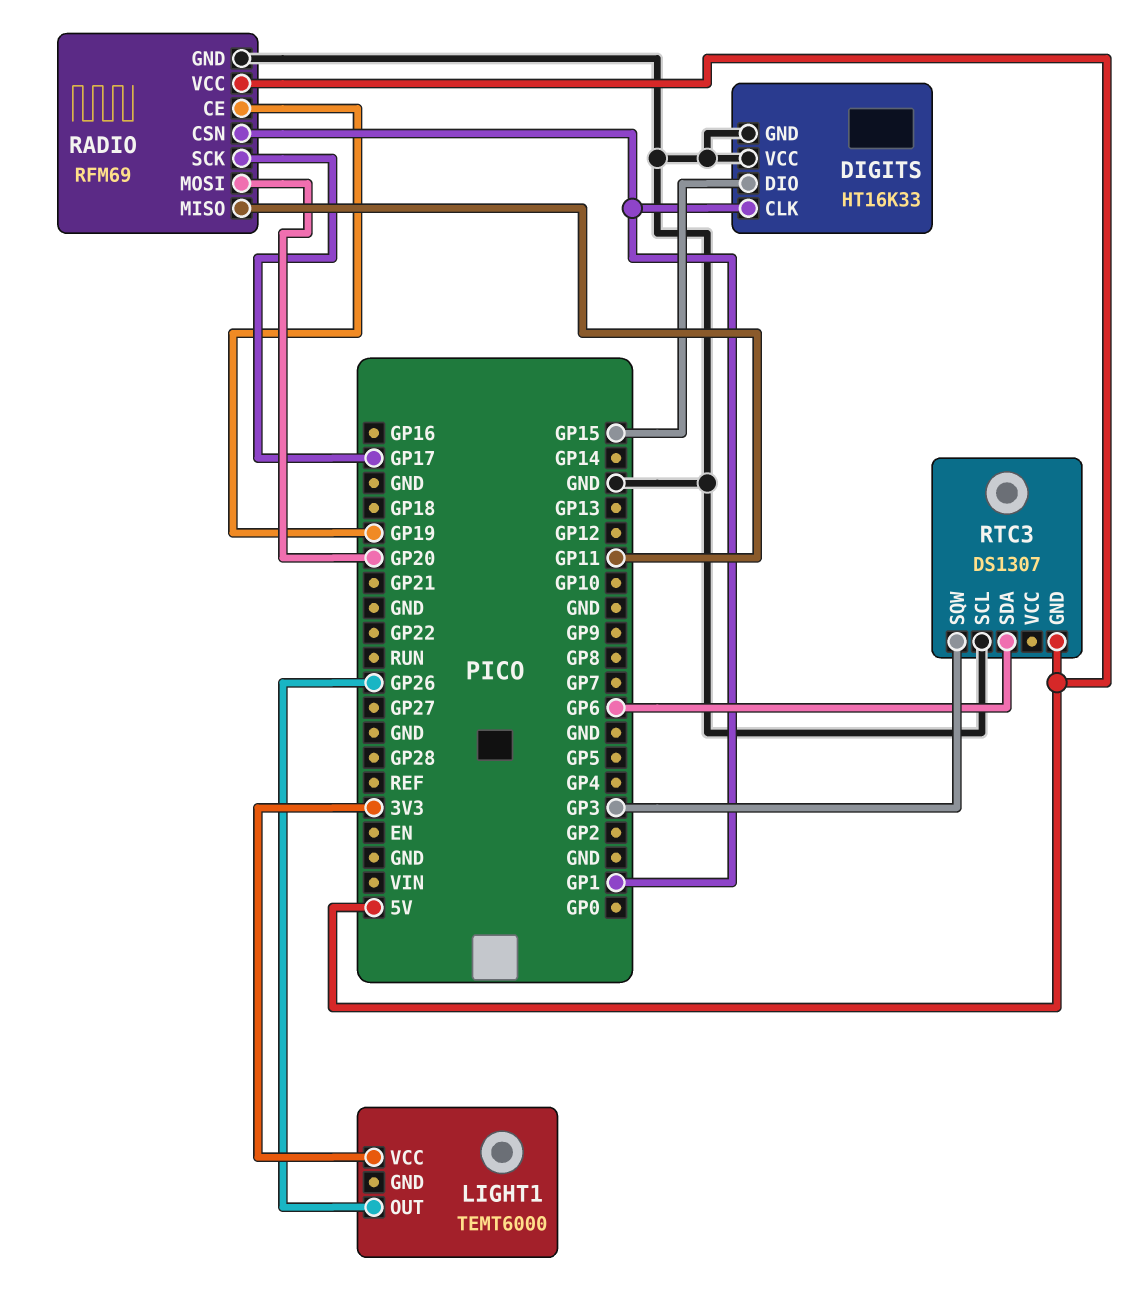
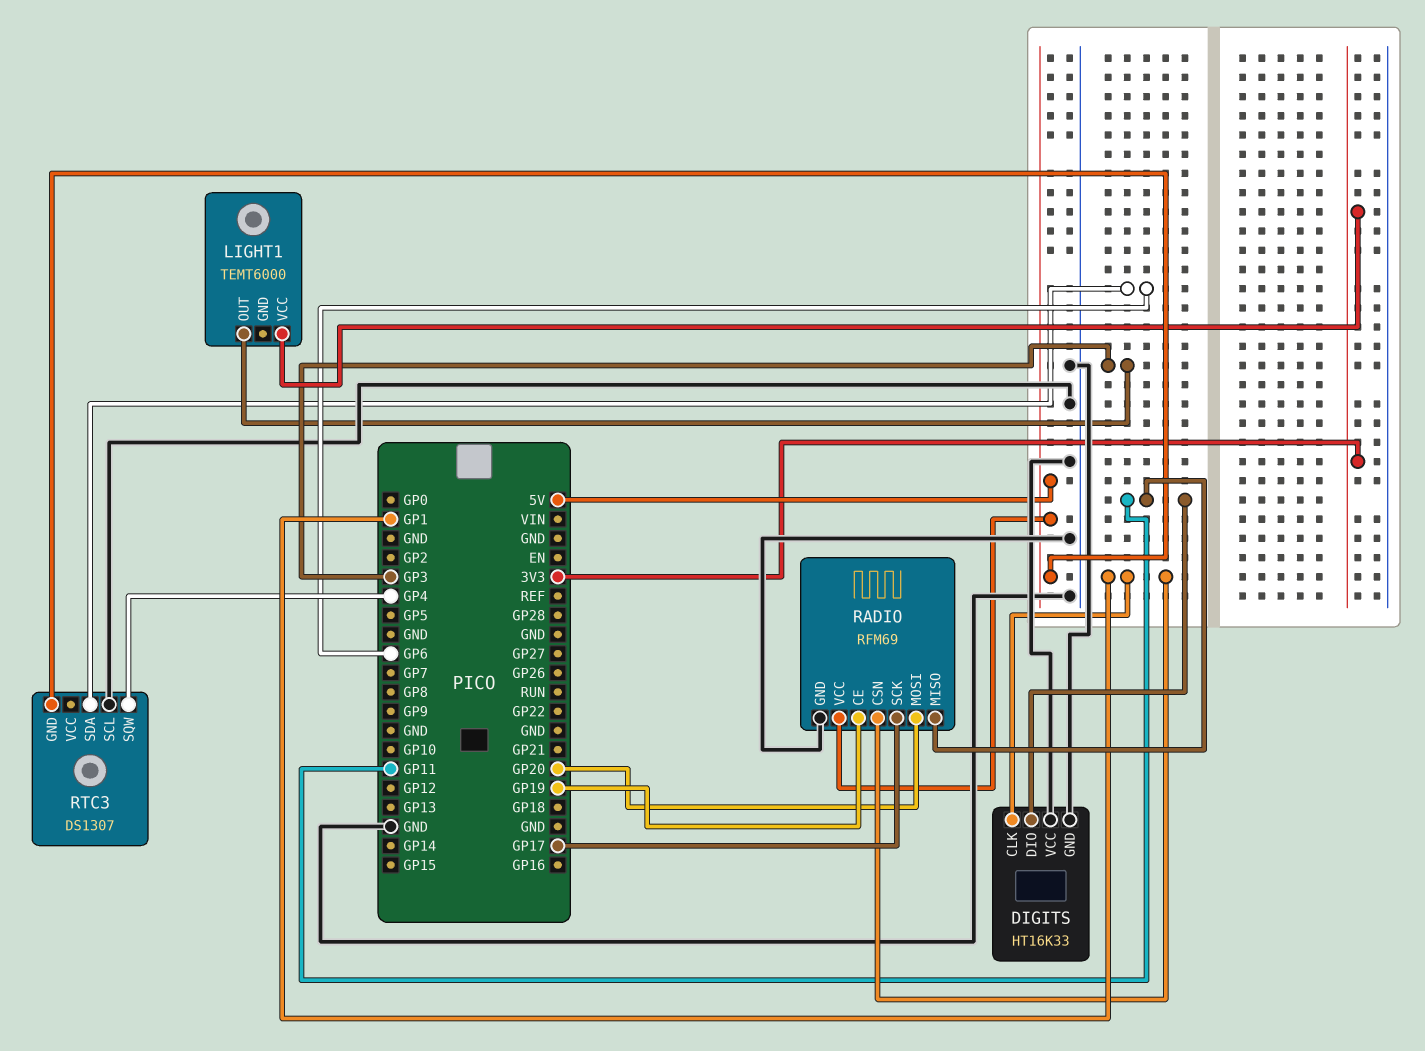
DIGITS pin DIO: GP15 -> GP11
LIGHT1 pin OUT: GP26 -> GP3
RTC3 pin SQW: GP3 -> GP4

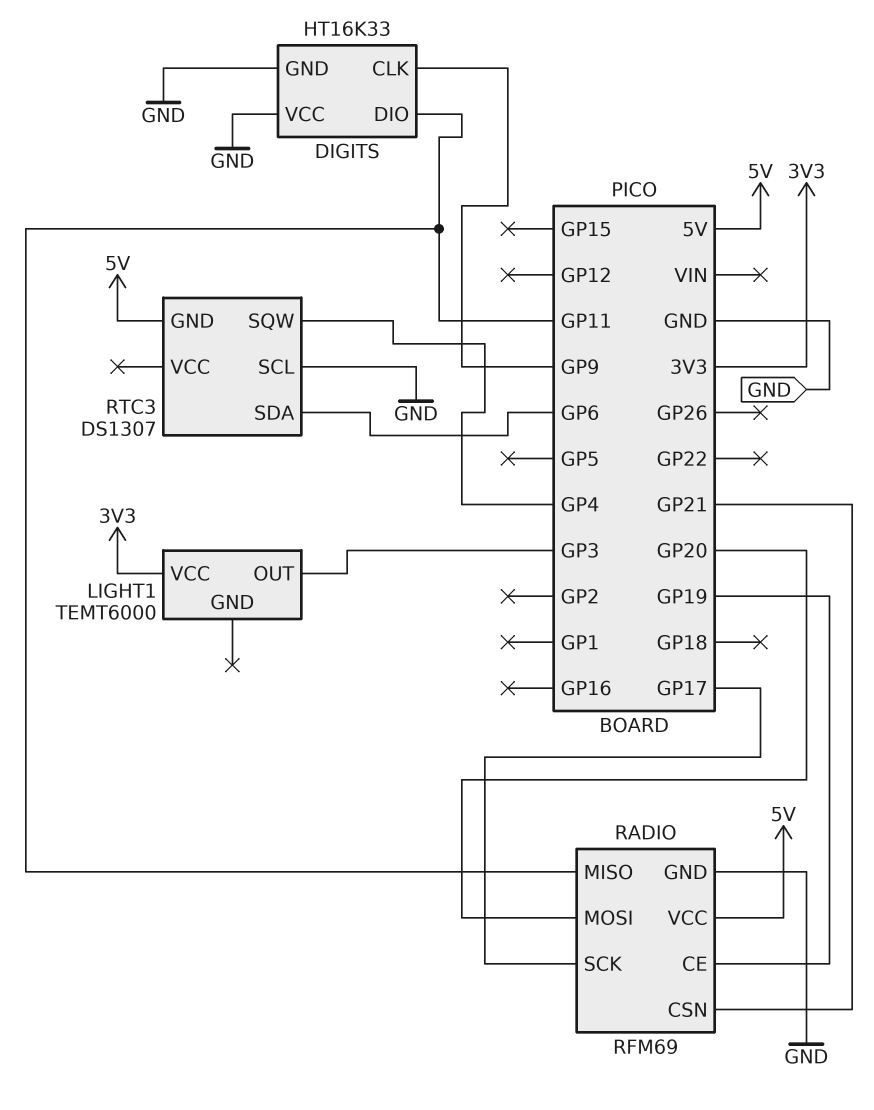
DIGITS pin CLK: GP1 -> GP9
RADIO pin CSN: GP1 -> GP21

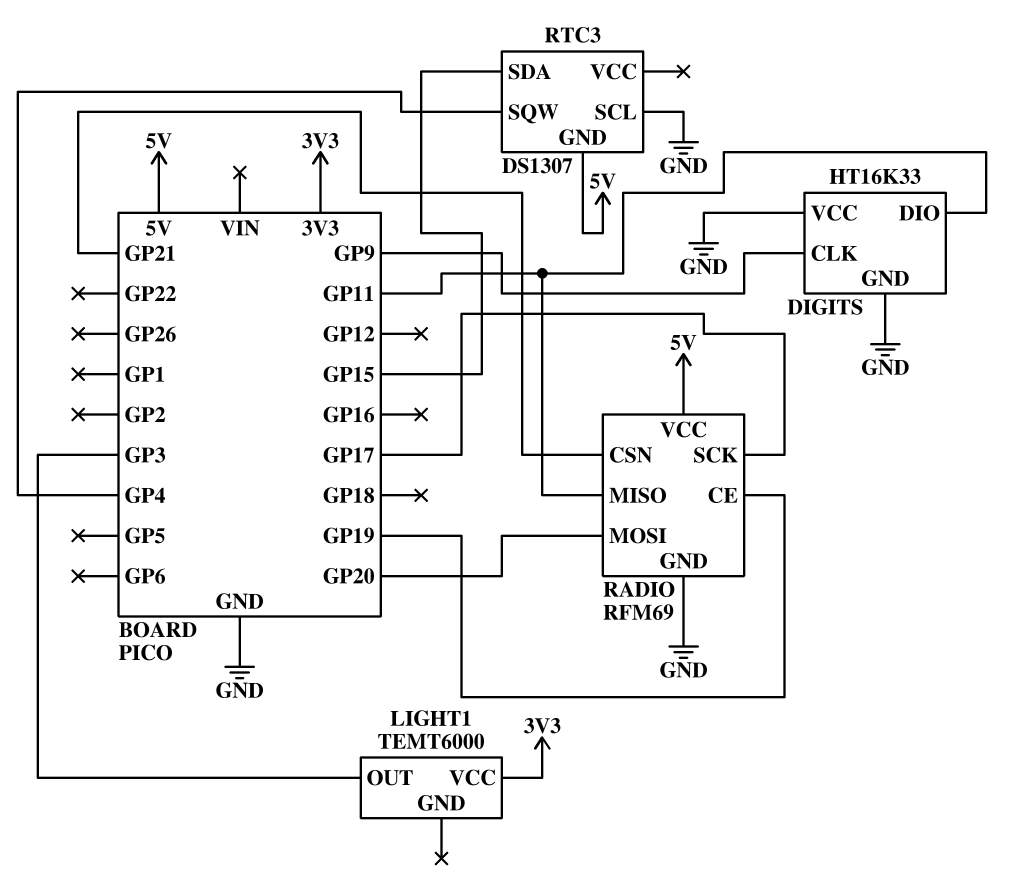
RTC3 pin SDA: GP6 -> GP15

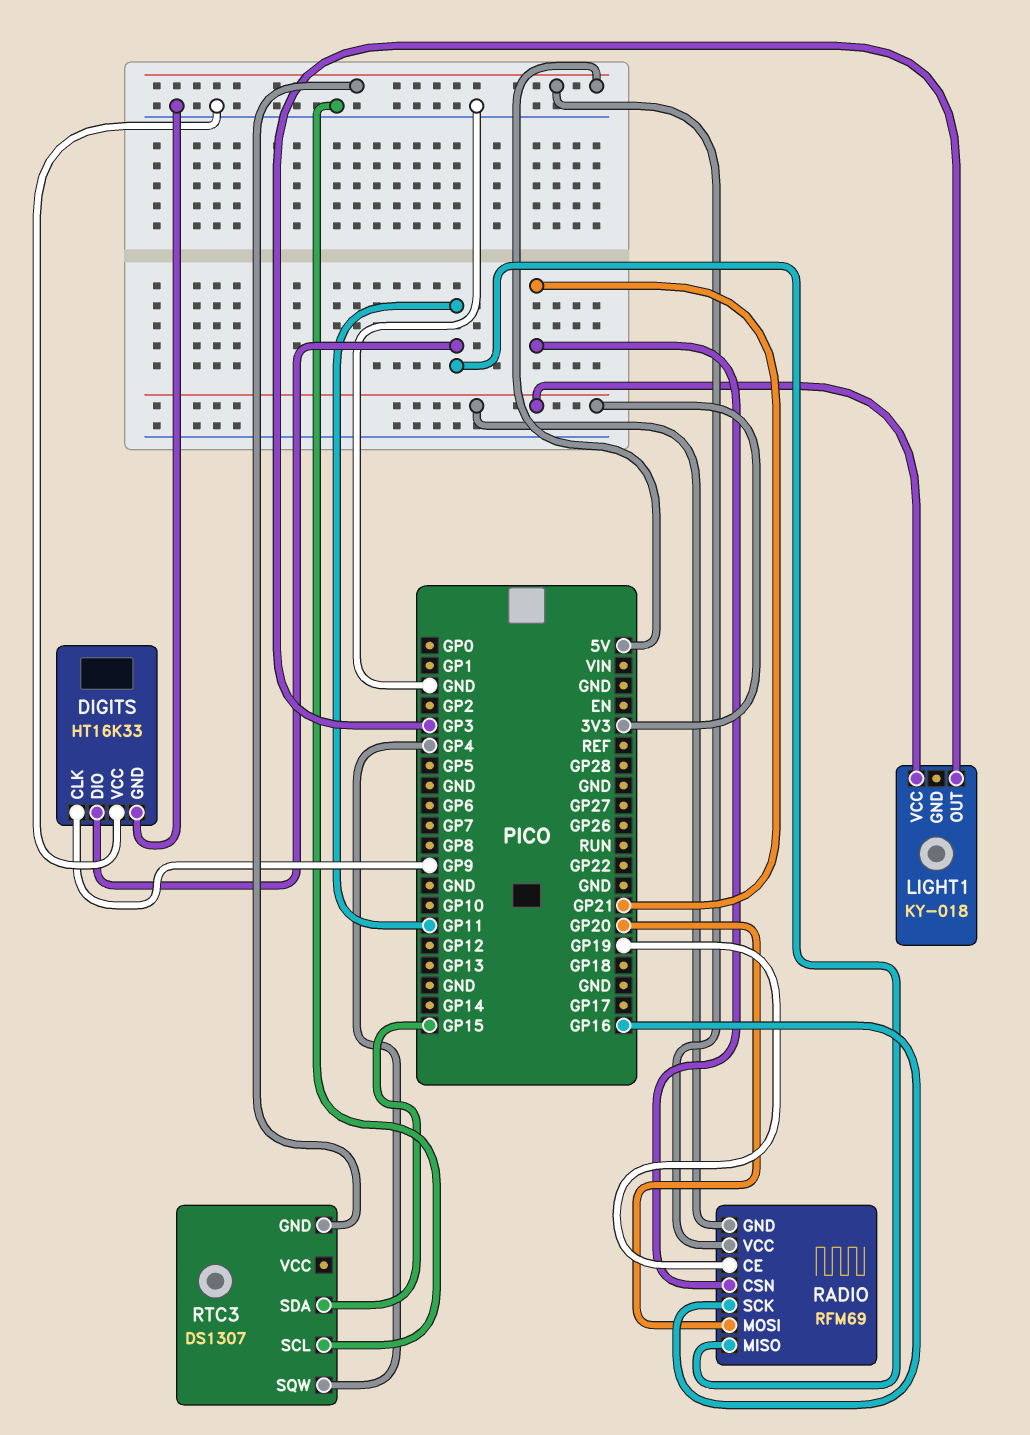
LIGHT1: TEMT6000 -> KY-018
RADIO pin GND: GND -> 3V3
RADIO pin SCK: GP17 -> GP16

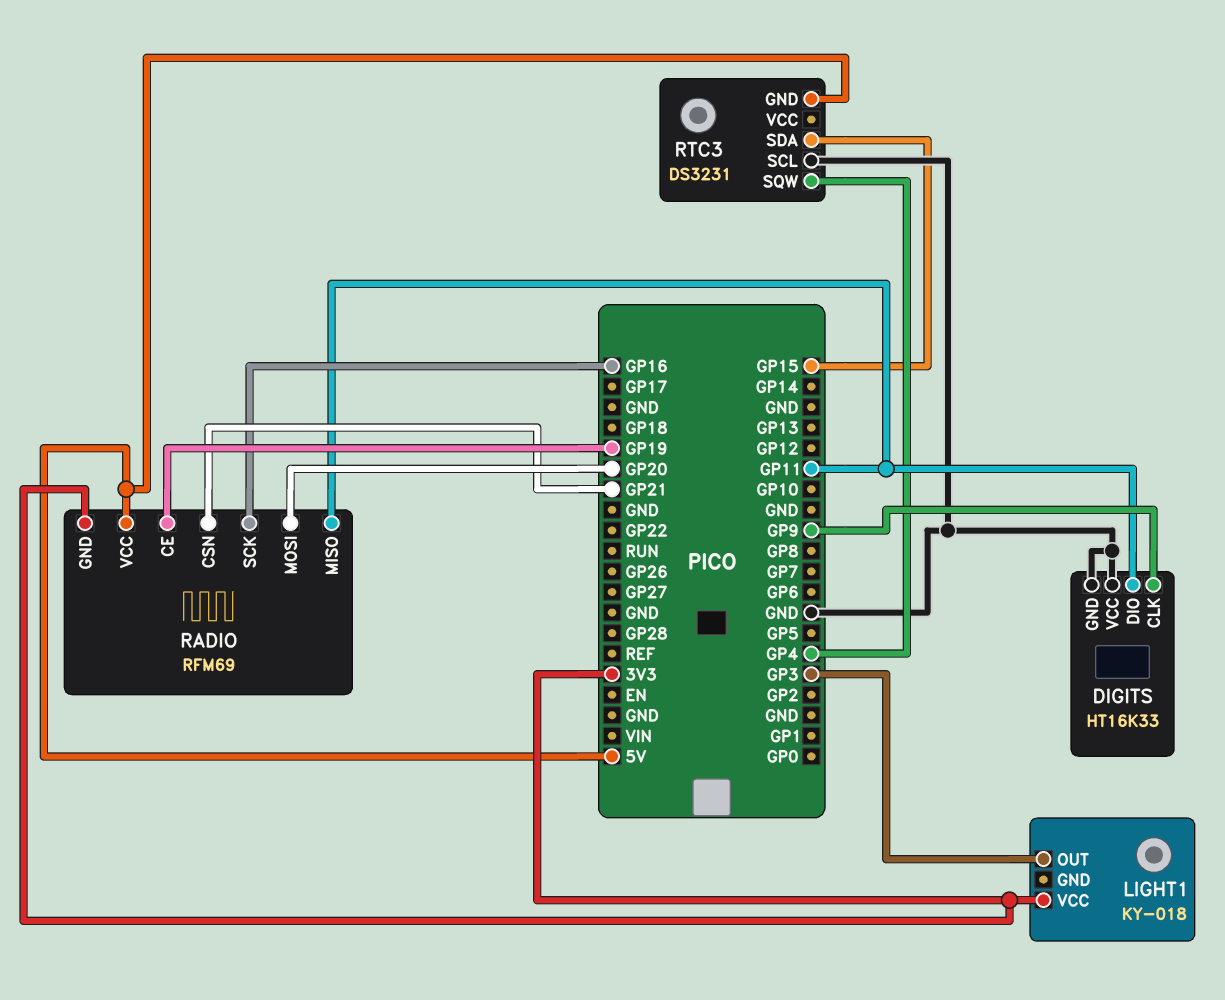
RTC3: DS1307 -> DS3231

